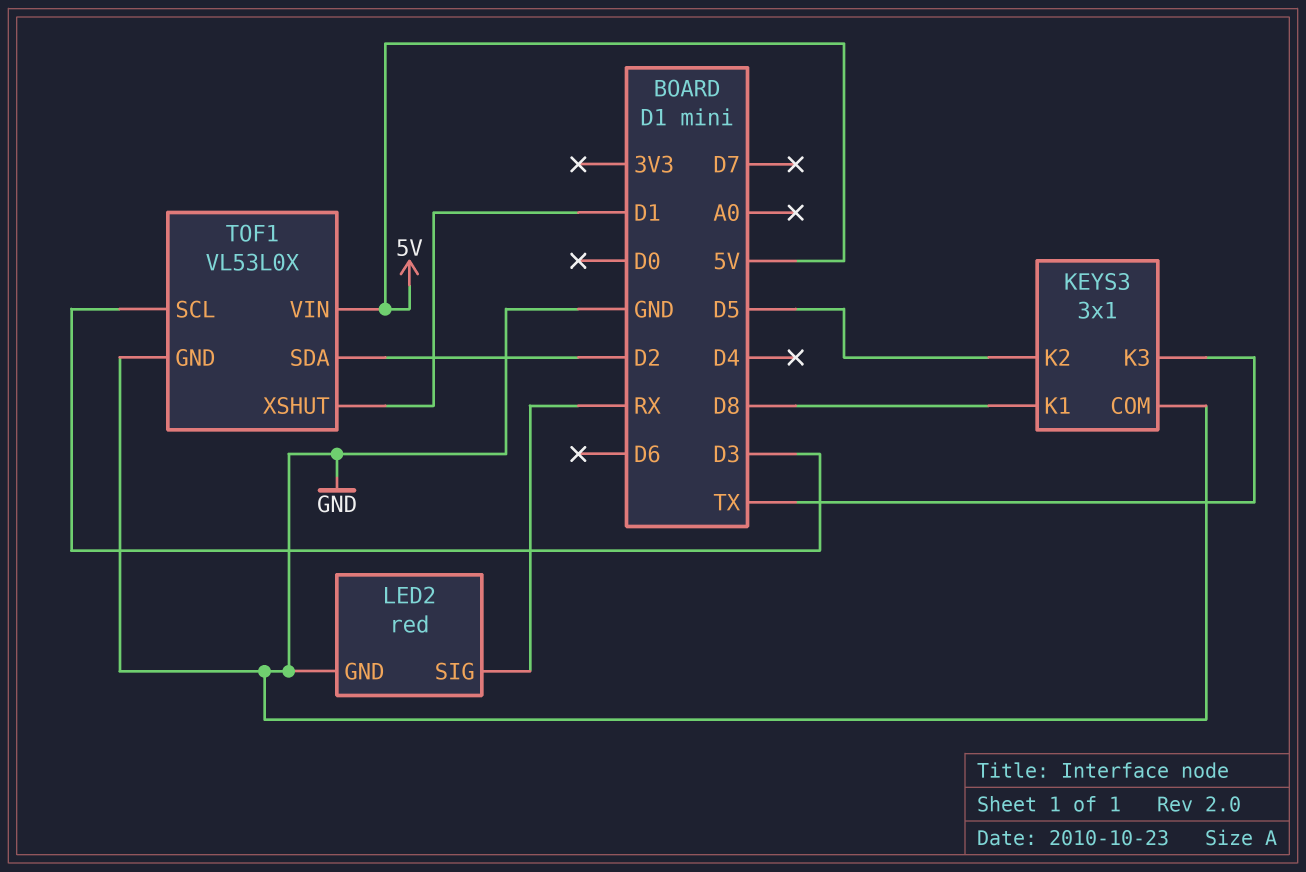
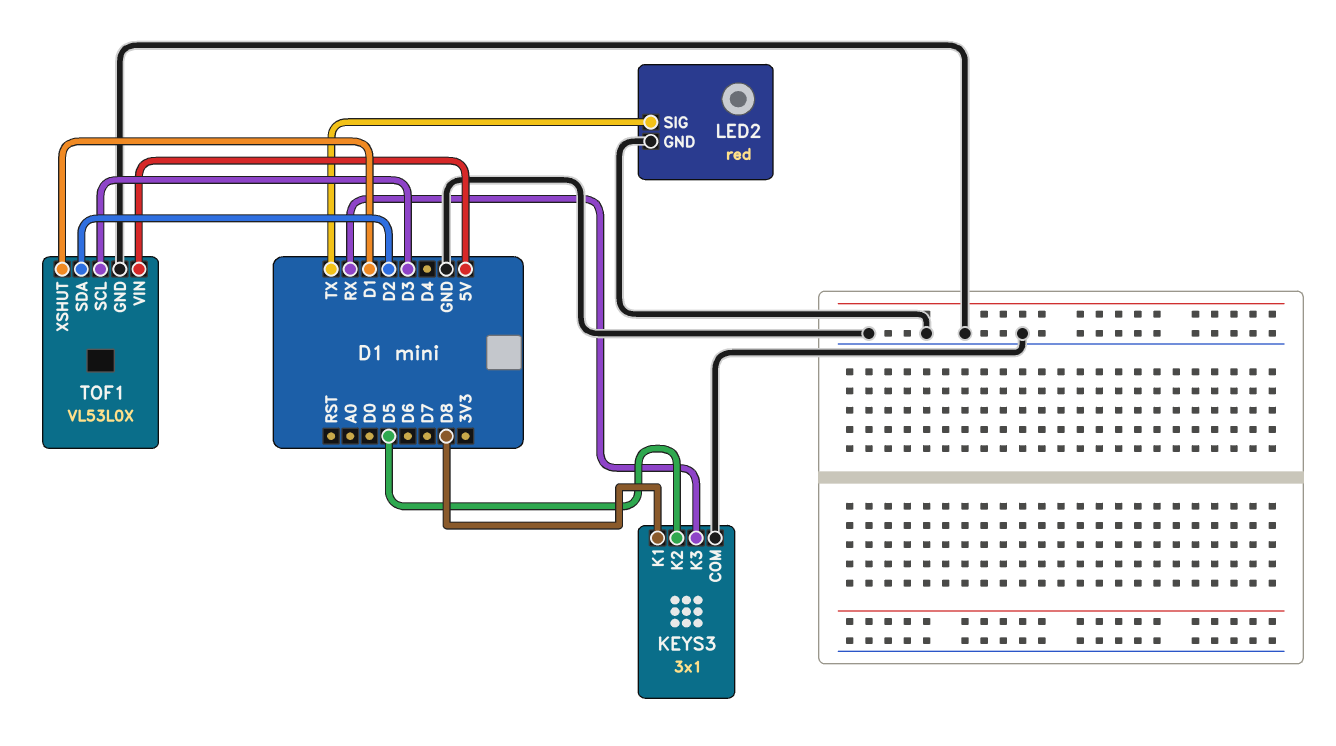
KEYS3 pin K3: TX -> RX
LED2 pin SIG: RX -> TX

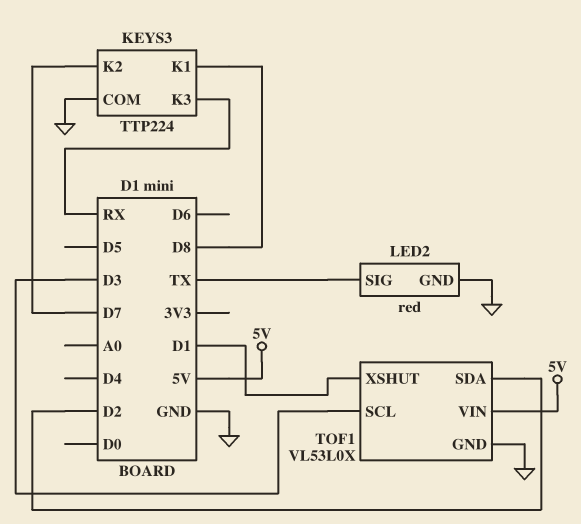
KEYS3: 3x1 -> TTP224
KEYS3 pin K2: D5 -> D7

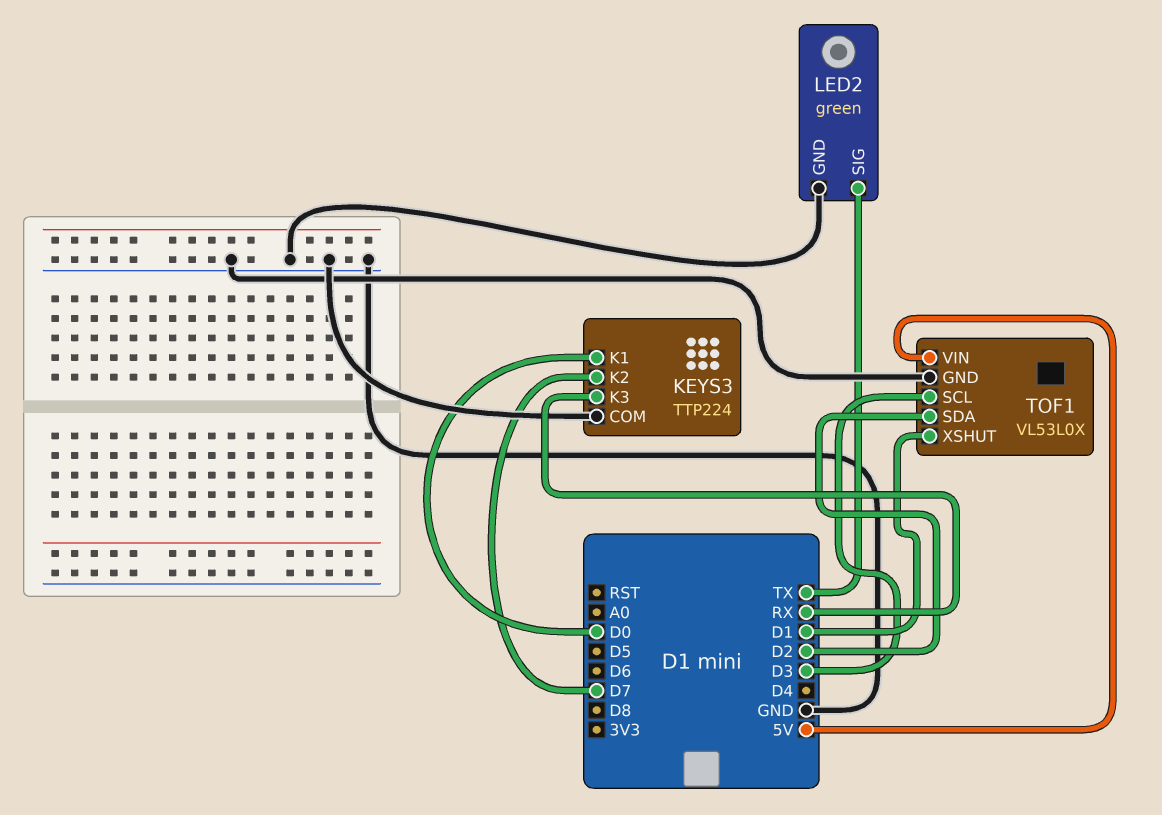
KEYS3 pin K1: D8 -> D0
LED2: red -> green

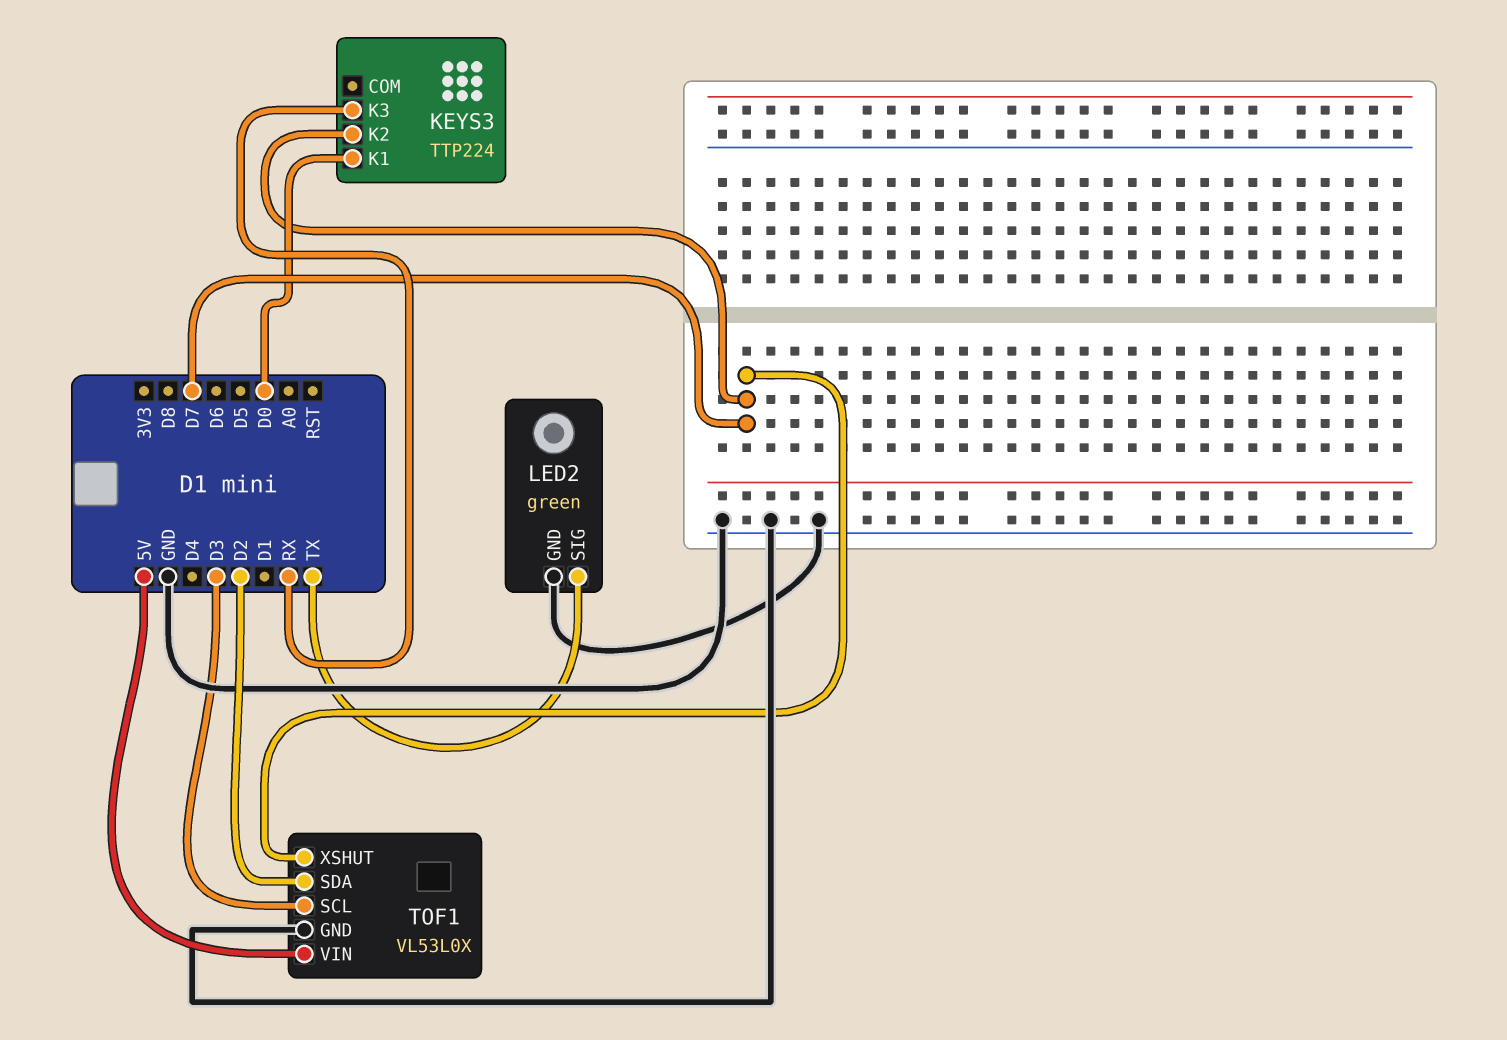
KEYS3 pin COM: GND -> none
TOF1 pin XSHUT: D1 -> D7

